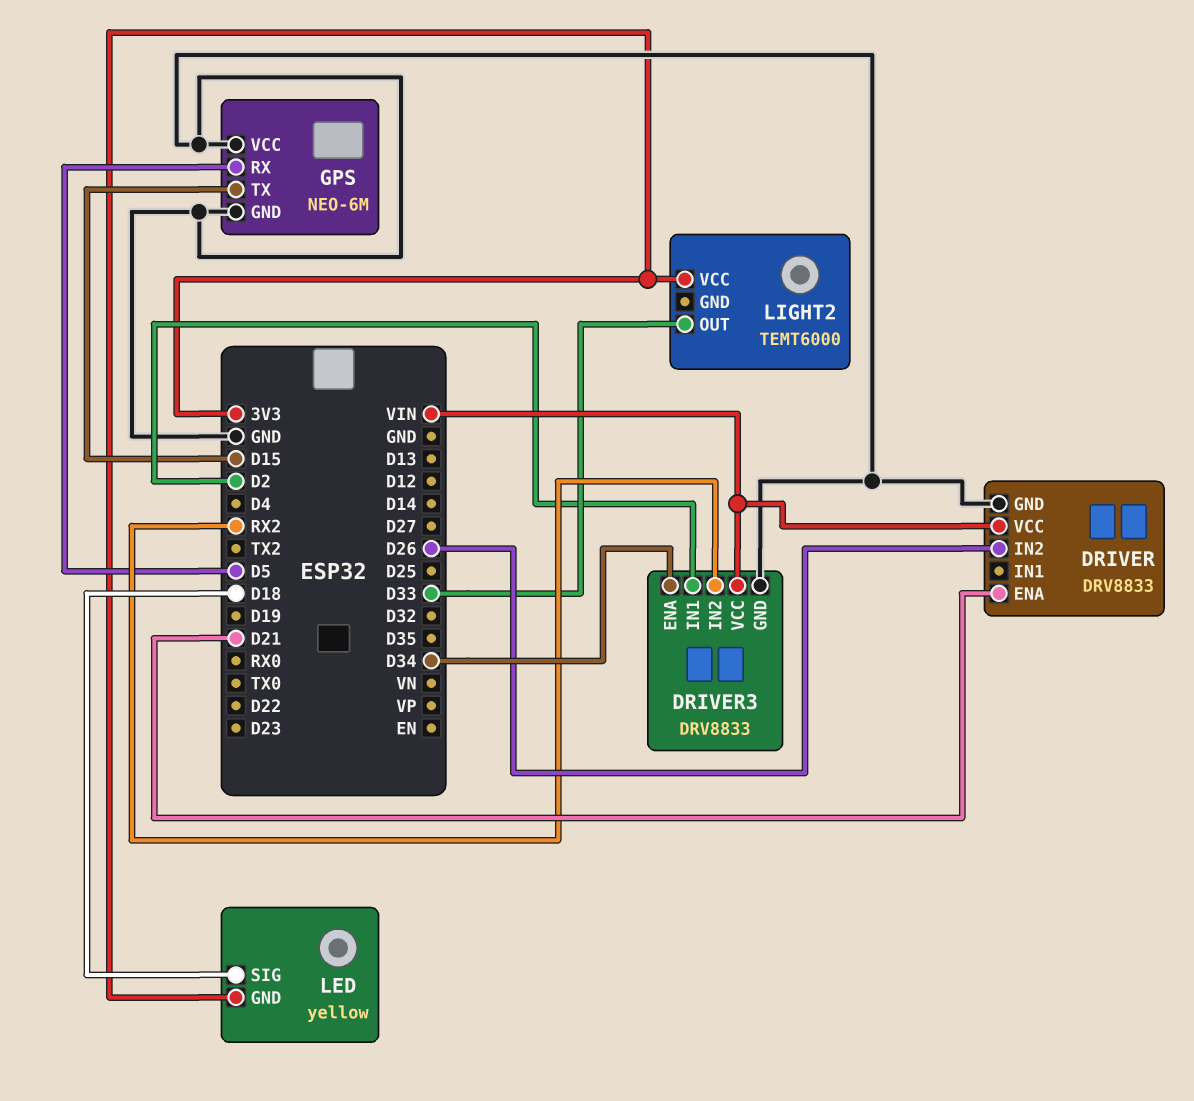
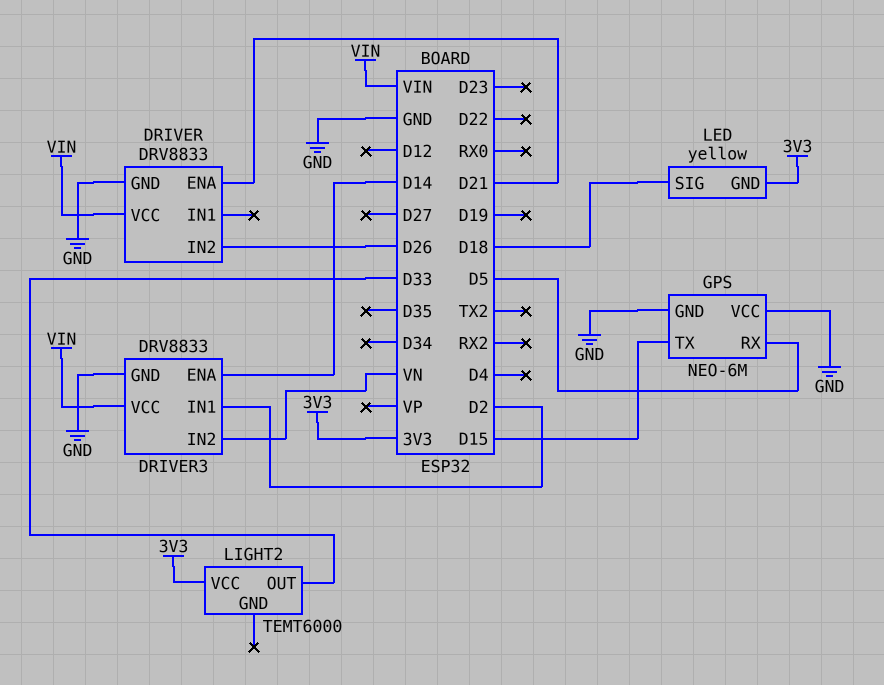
DRIVER3 pin ENA: D34 -> D14
DRIVER3 pin IN2: RX2 -> VN

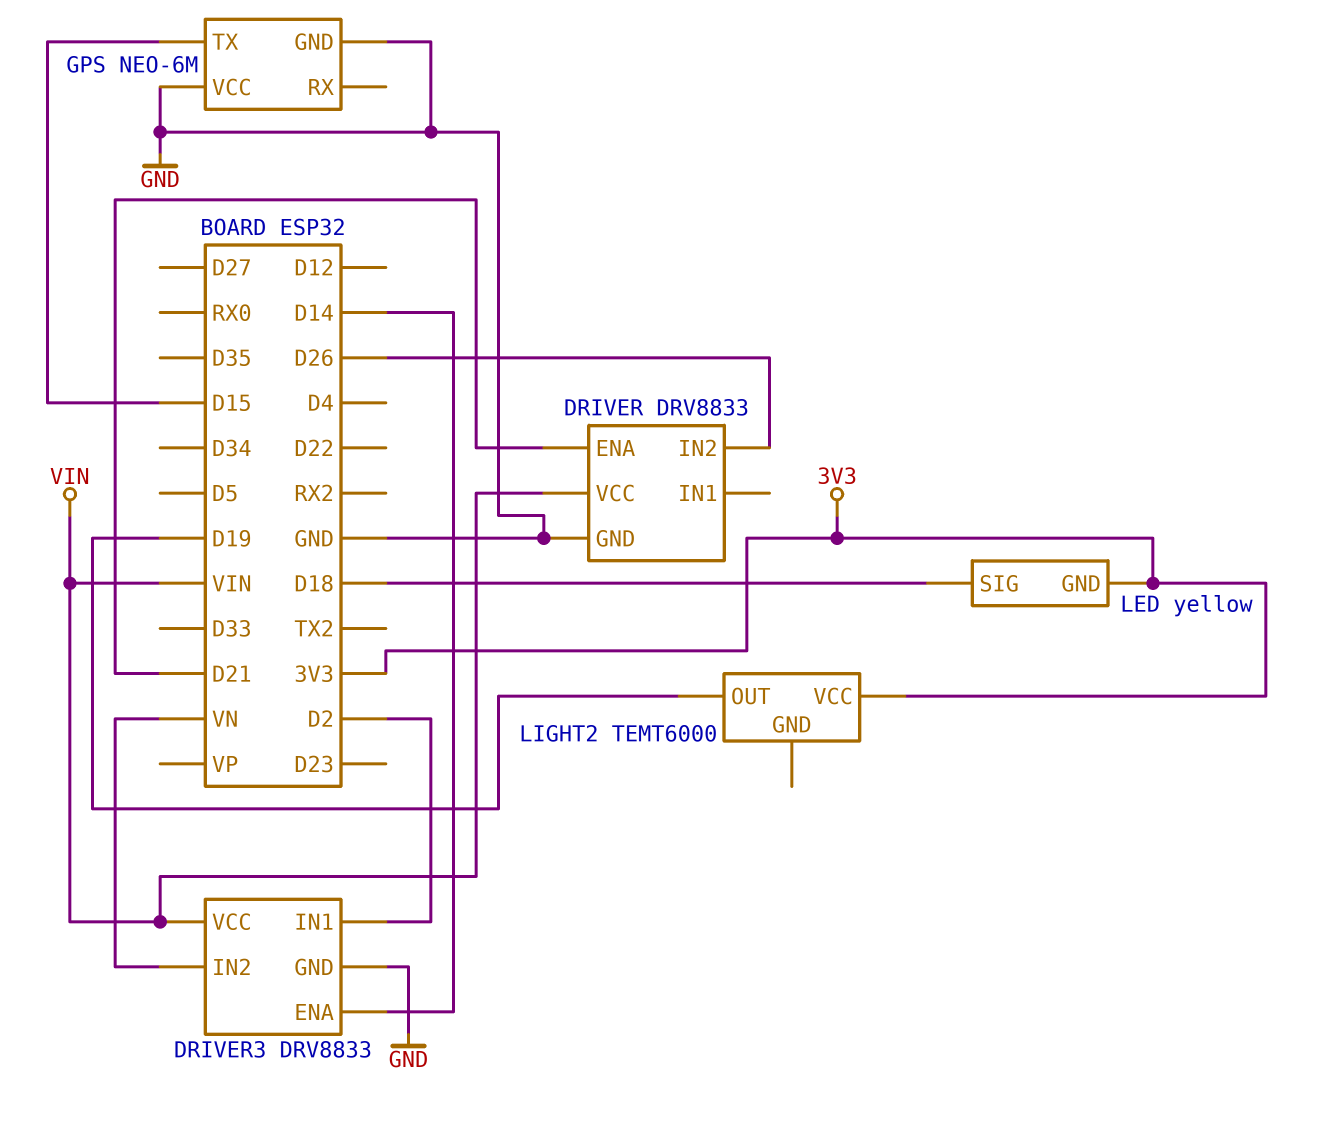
GPS pin RX: D5 -> none
LIGHT2 pin OUT: D33 -> D19

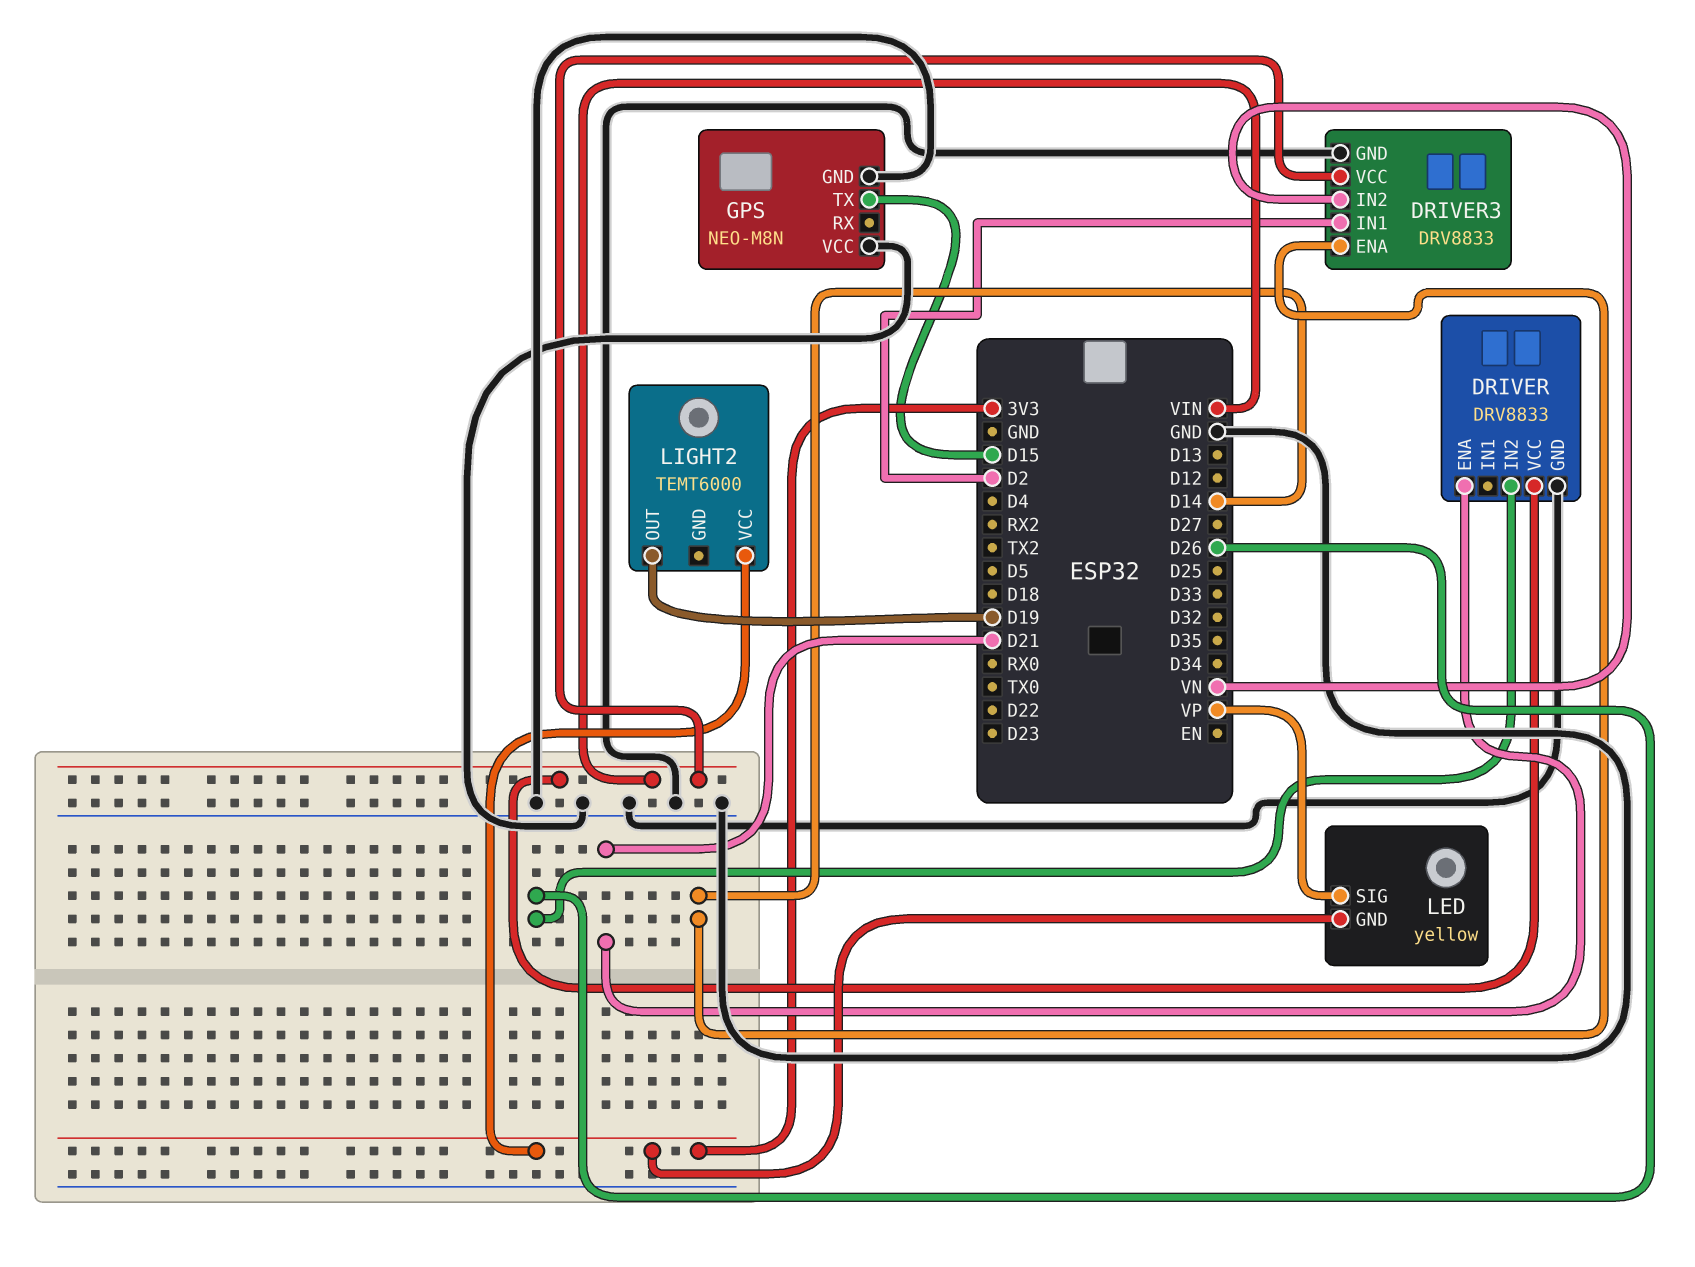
GPS: NEO-6M -> NEO-M8N
LED pin SIG: D18 -> VP

